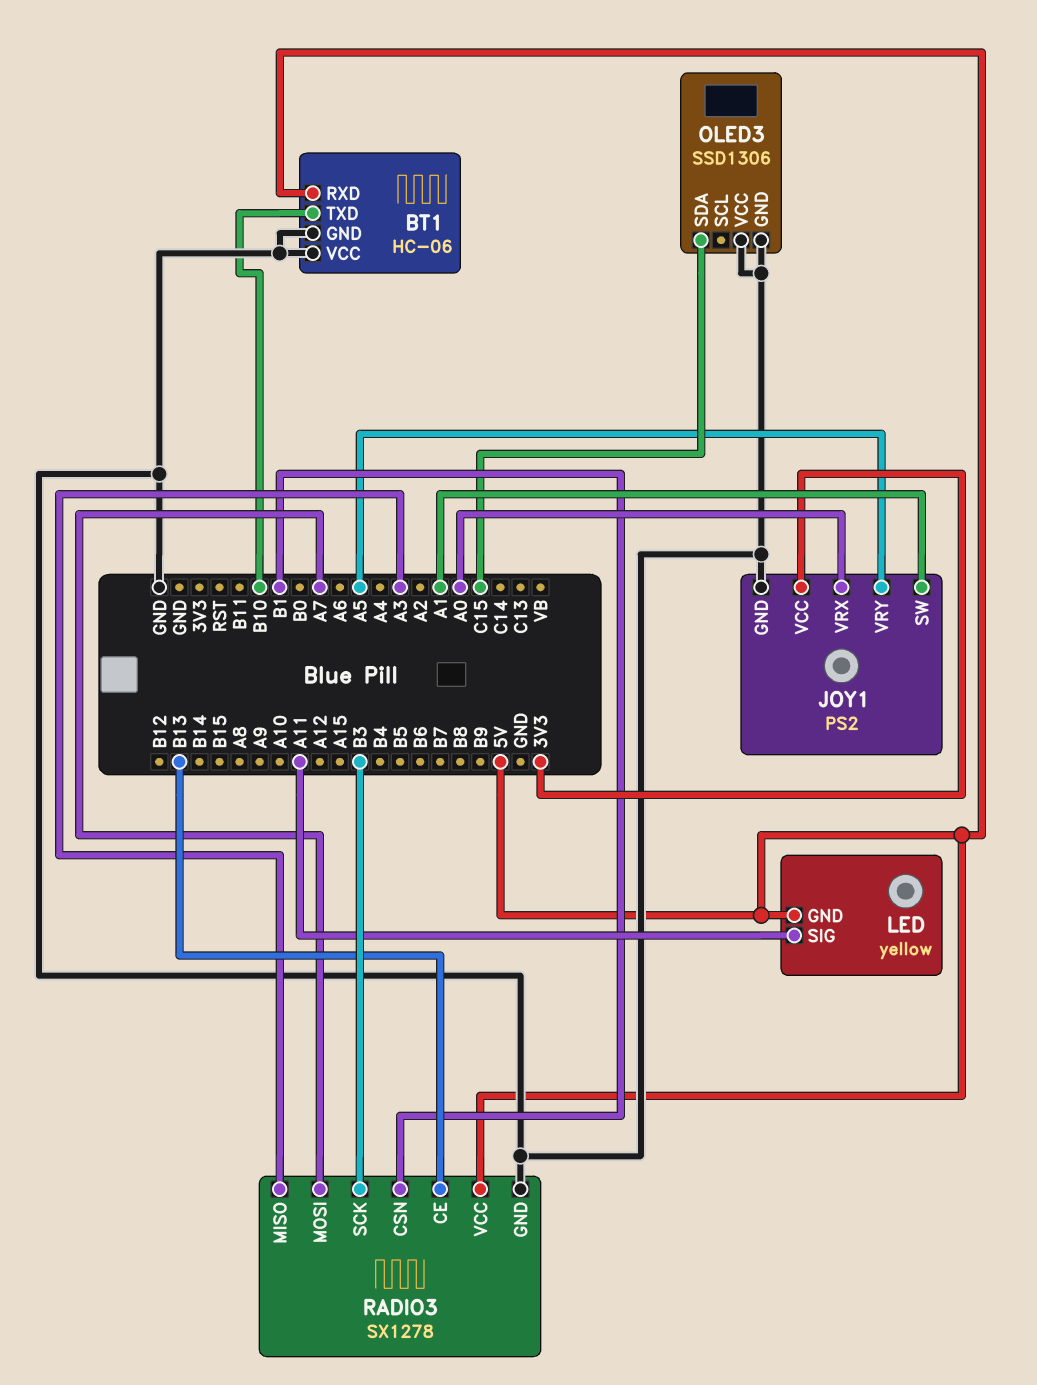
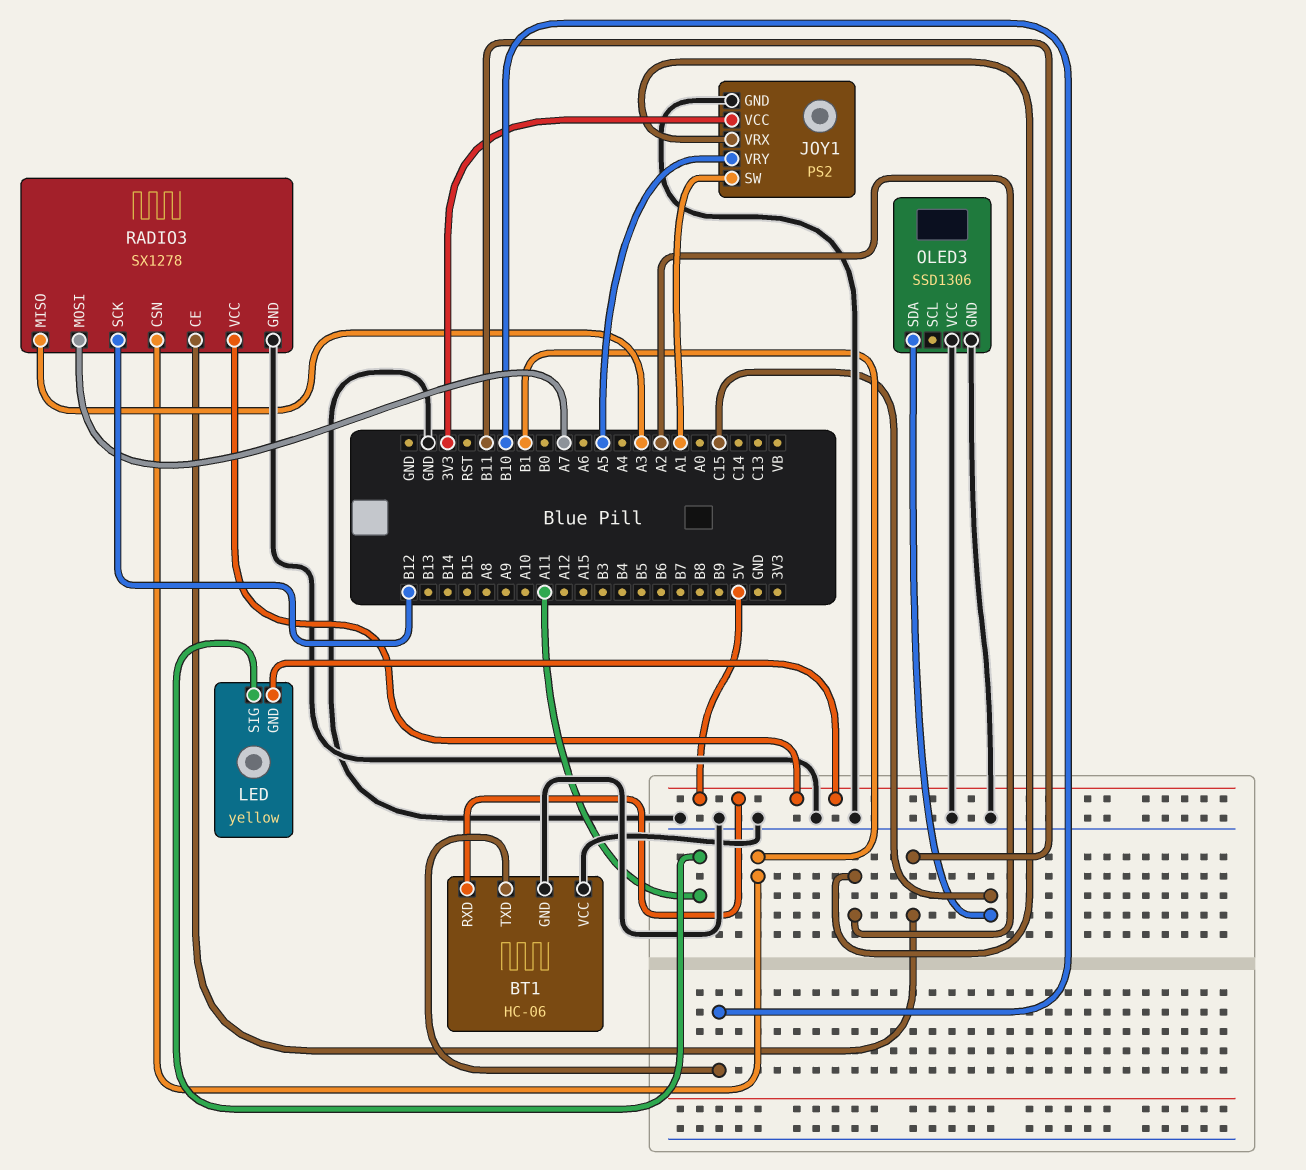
JOY1 pin VRX: A0 -> A2
RADIO3 pin CE: B13 -> B11
RADIO3 pin SCK: B3 -> B12

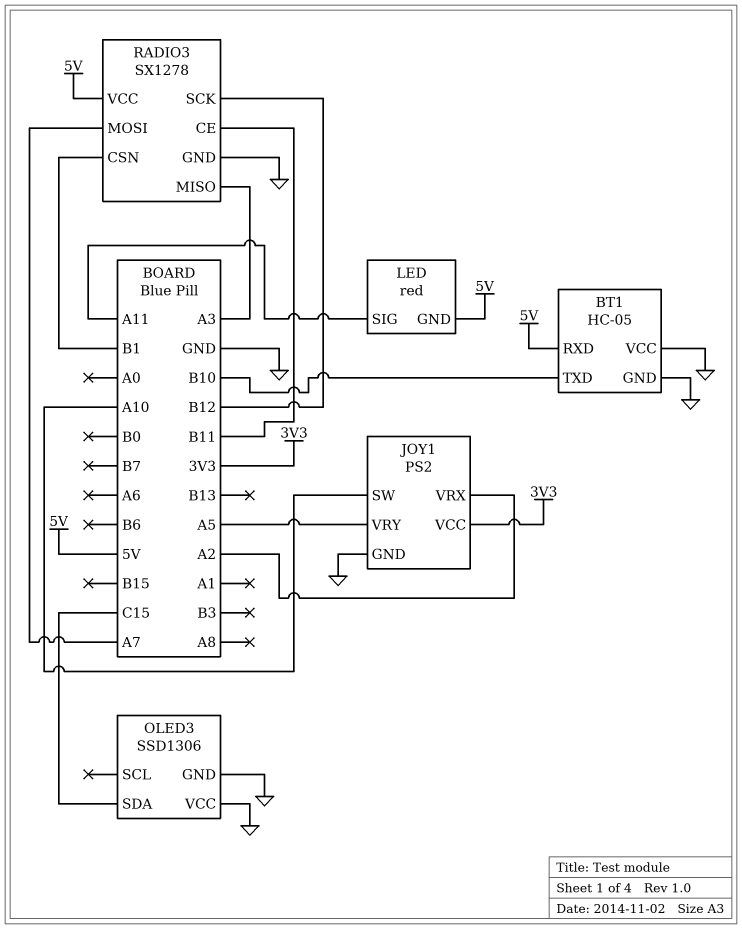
BT1: HC-06 -> HC-05
JOY1 pin SW: A1 -> A10
LED: yellow -> red

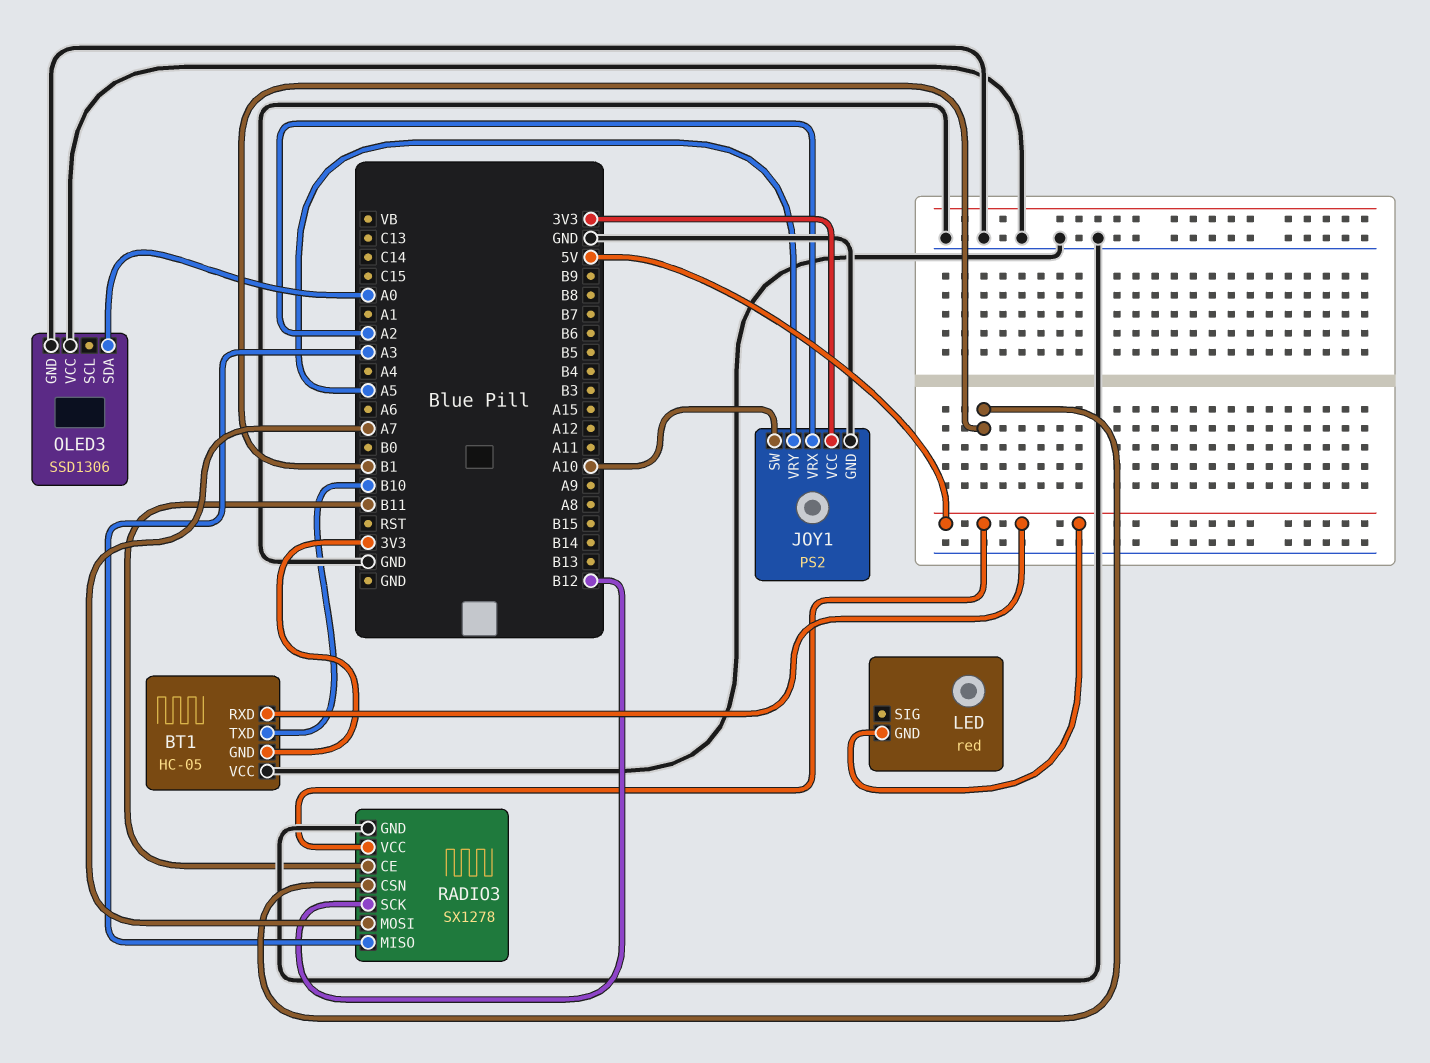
BT1 pin GND: GND -> 3V3
LED pin SIG: A11 -> none
OLED3 pin SDA: C15 -> A0

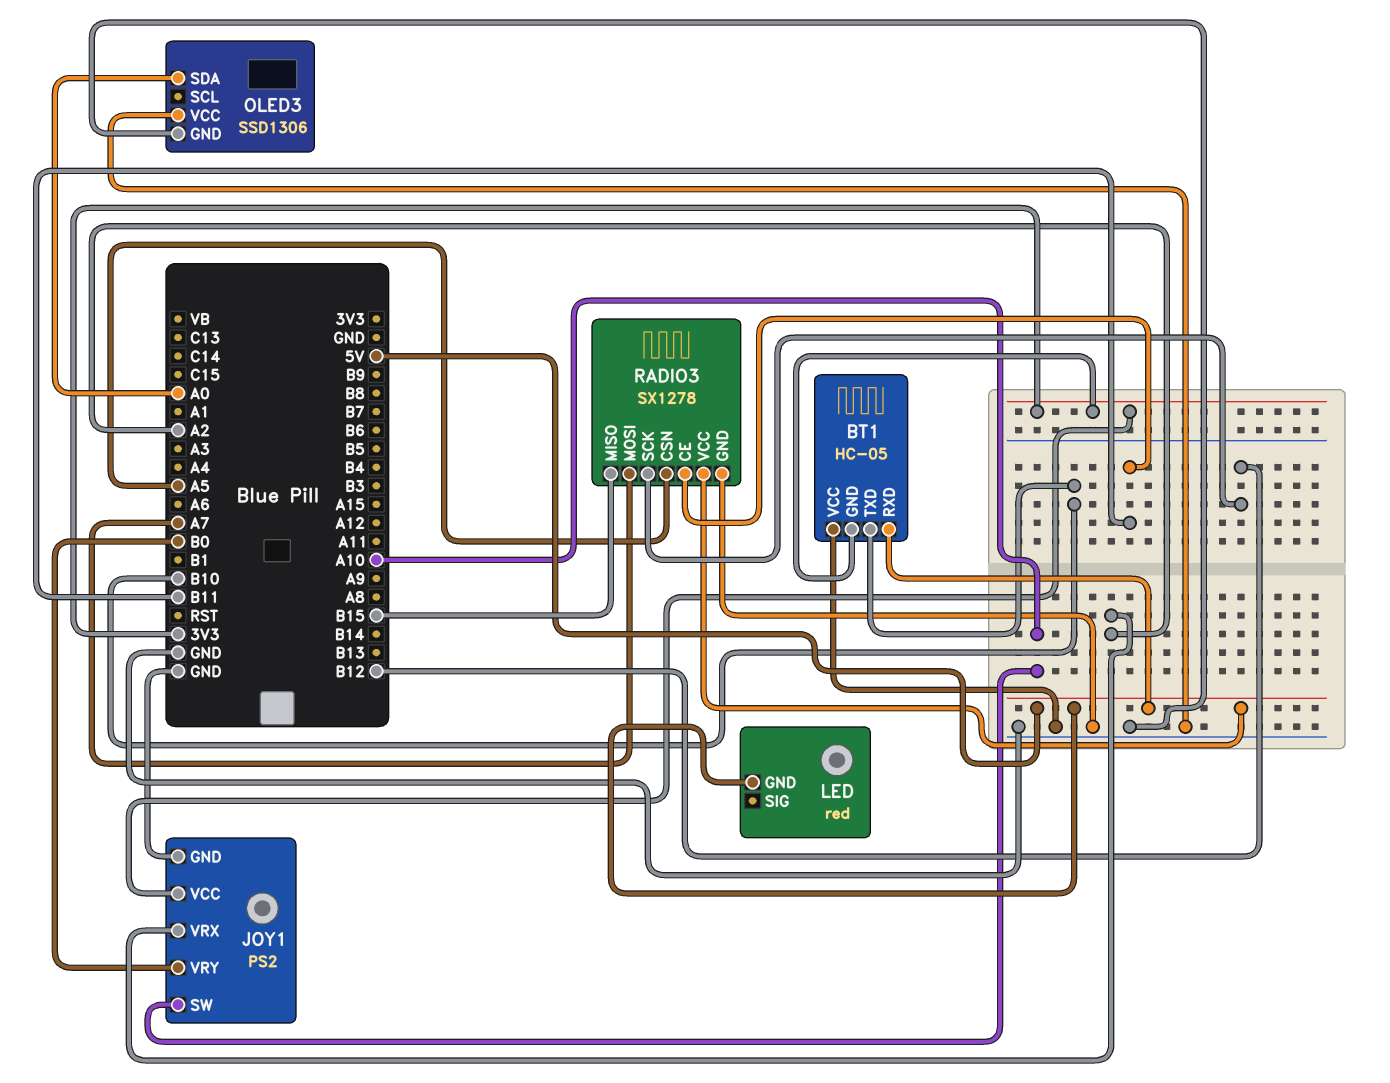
JOY1 pin VRY: A5 -> B0
RADIO3 pin CSN: B1 -> A5
RADIO3 pin MISO: A3 -> B15

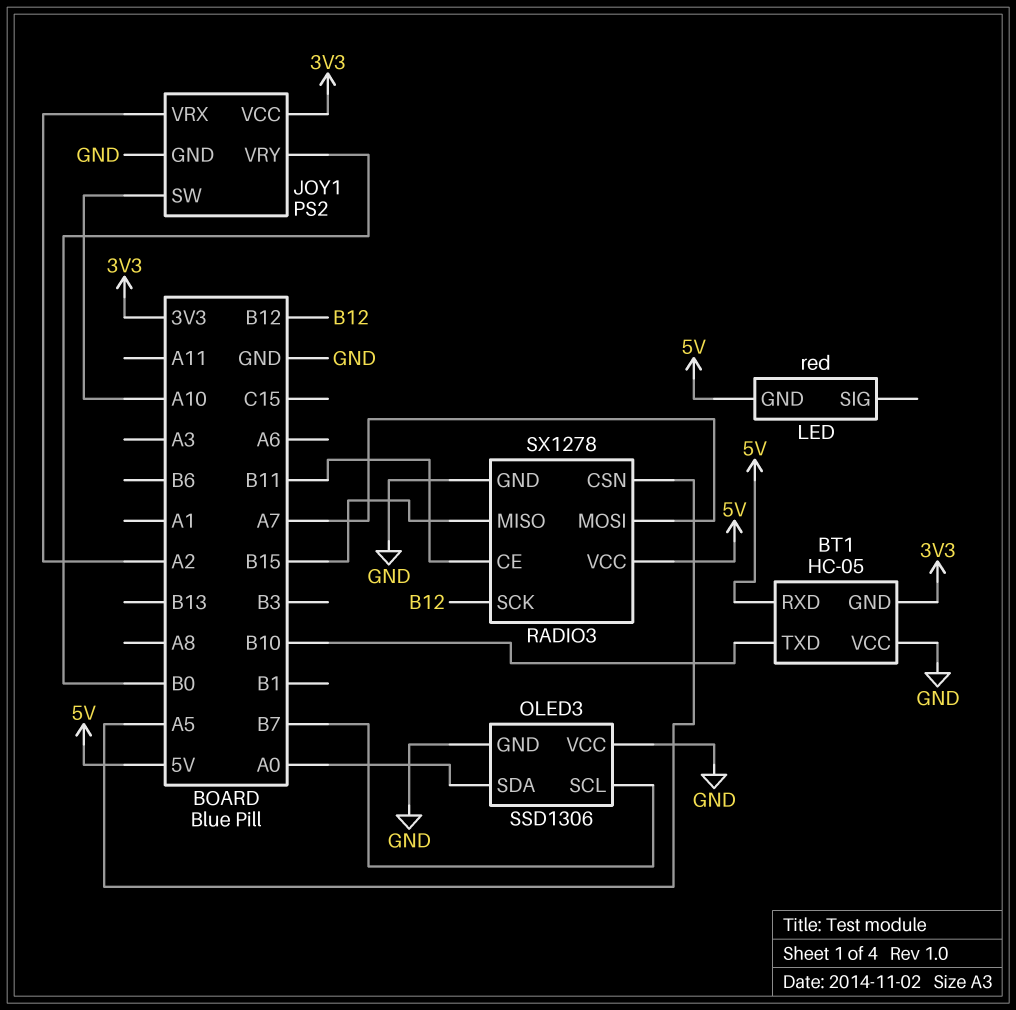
OLED3 pin SCL: none -> B7

